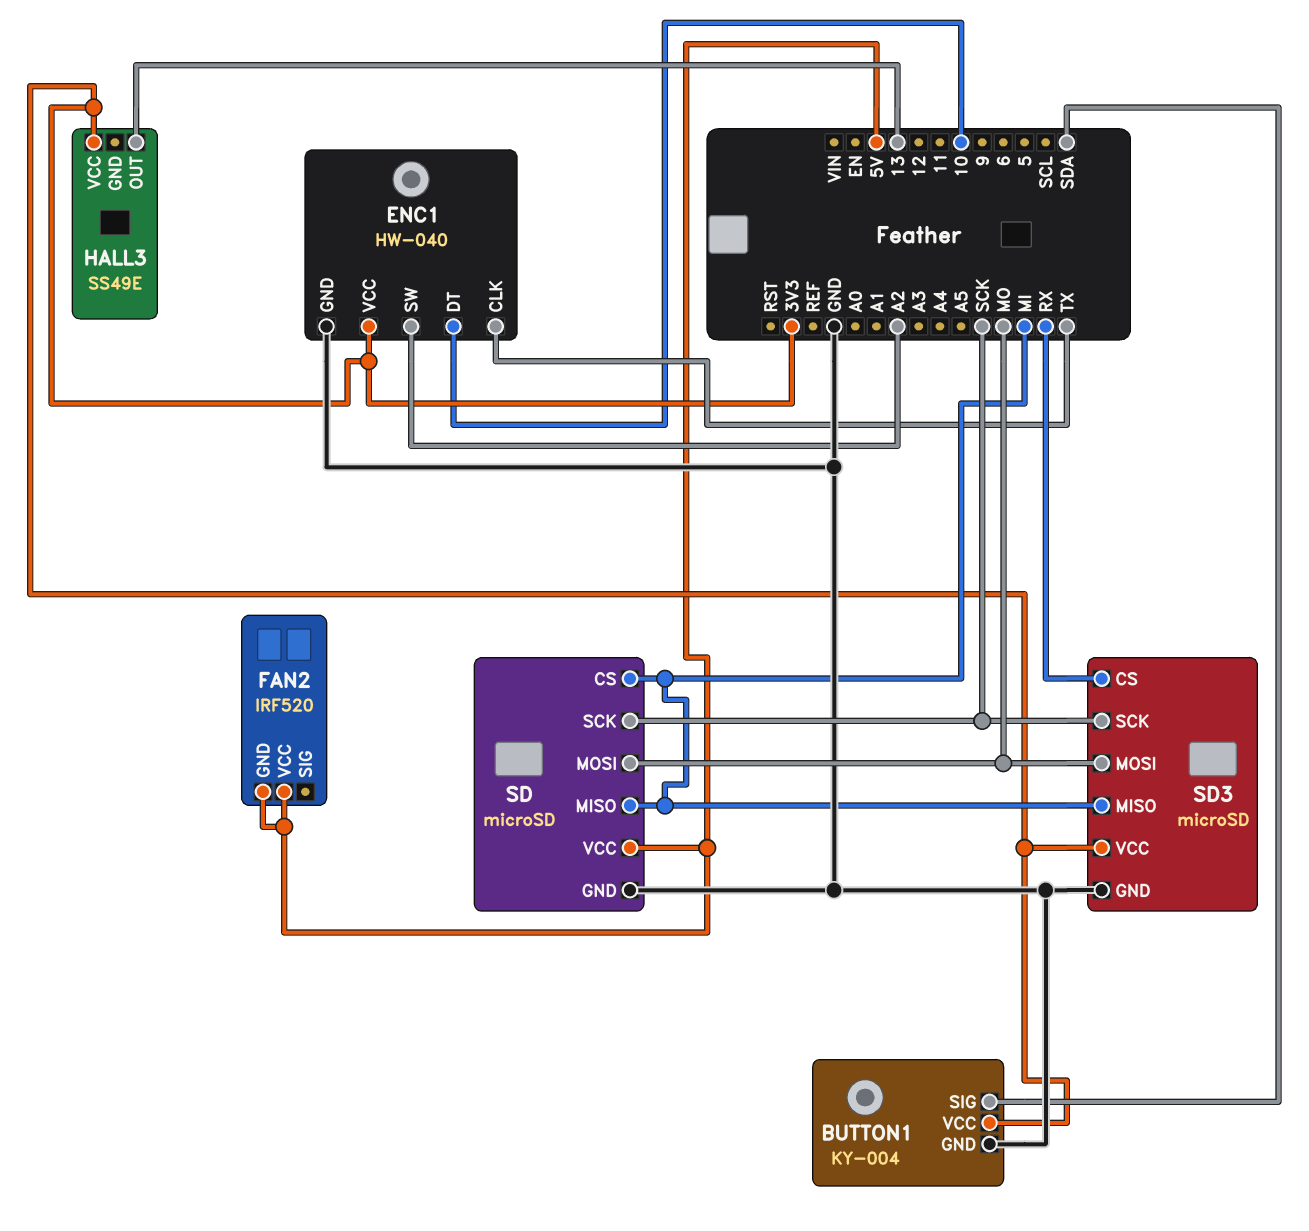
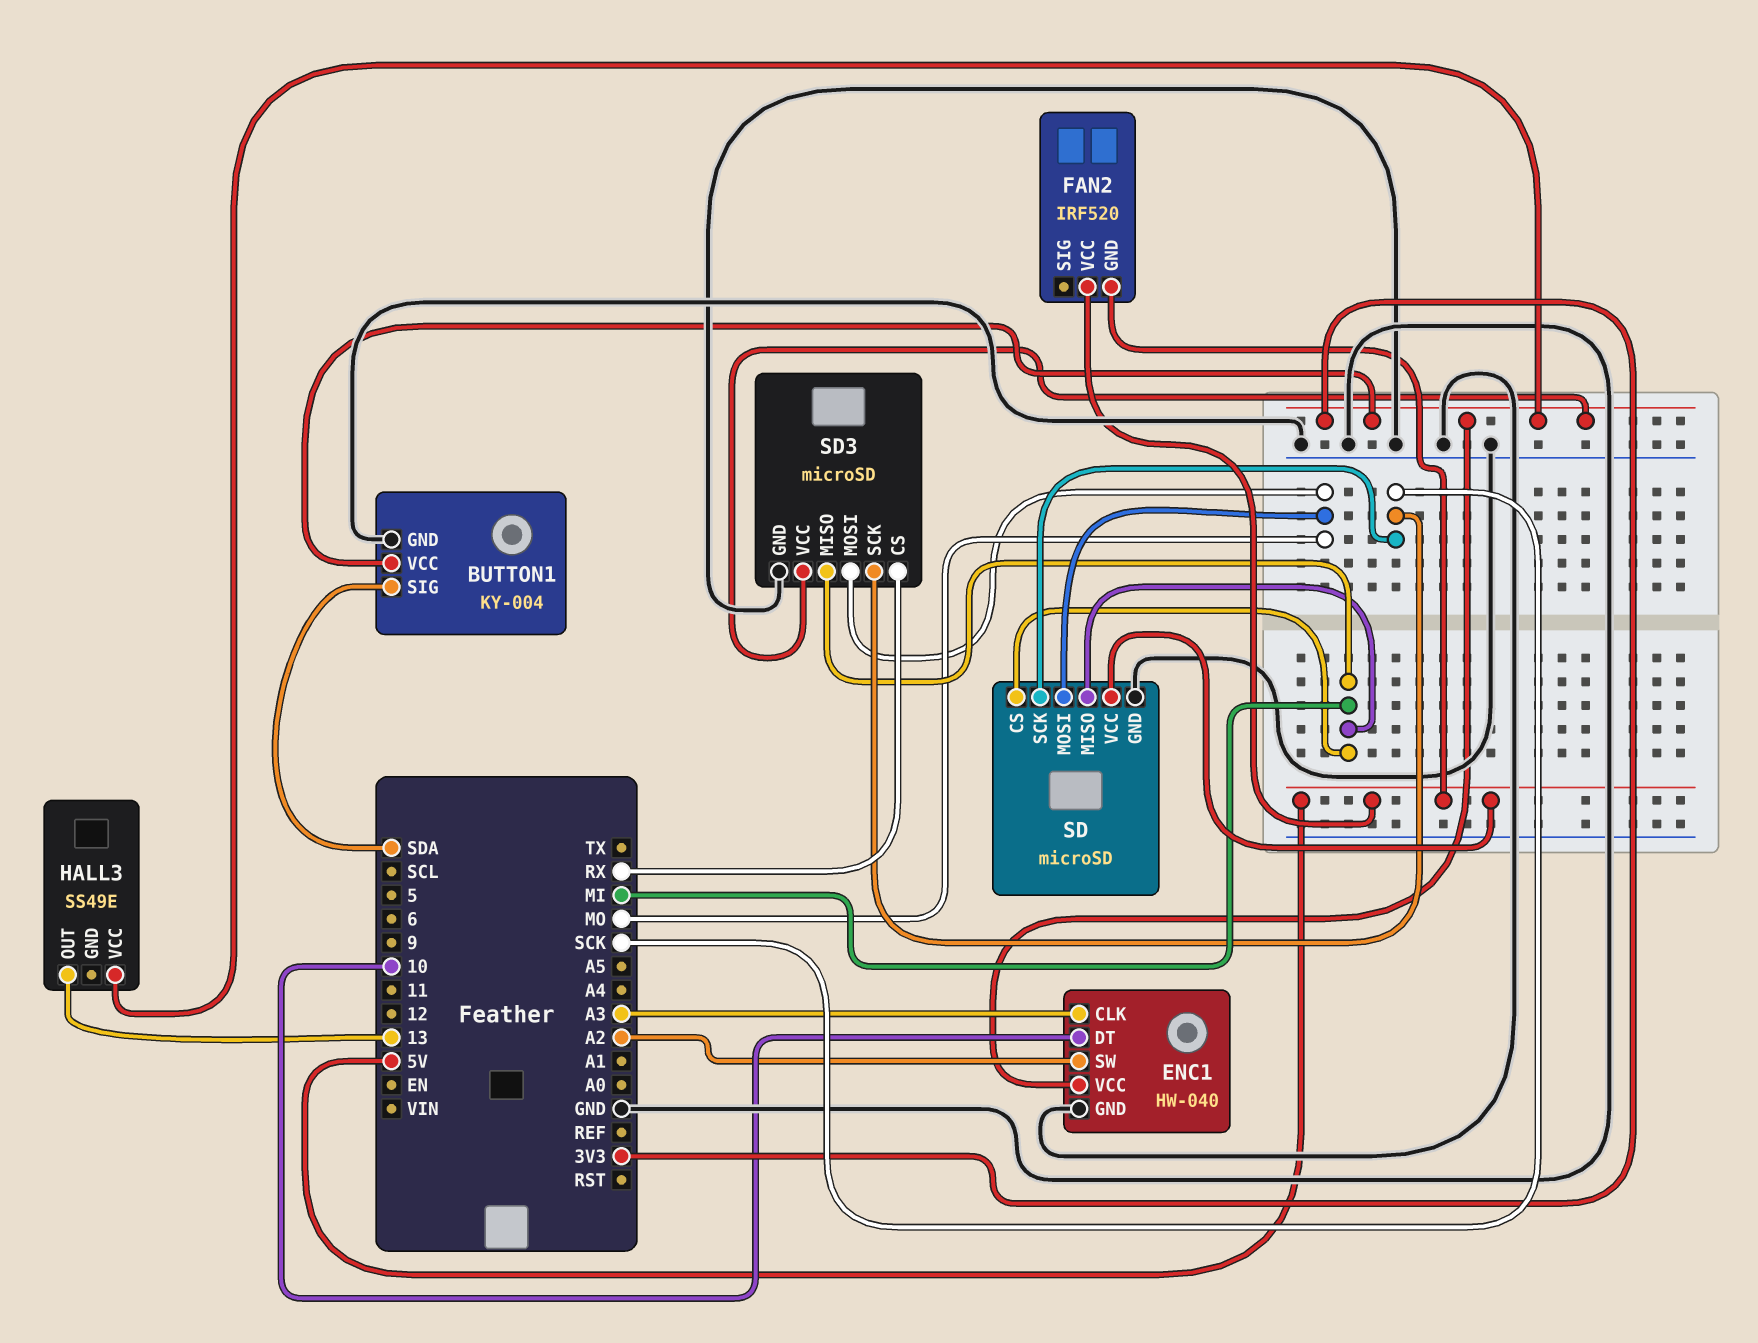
ENC1 pin CLK: TX -> A3

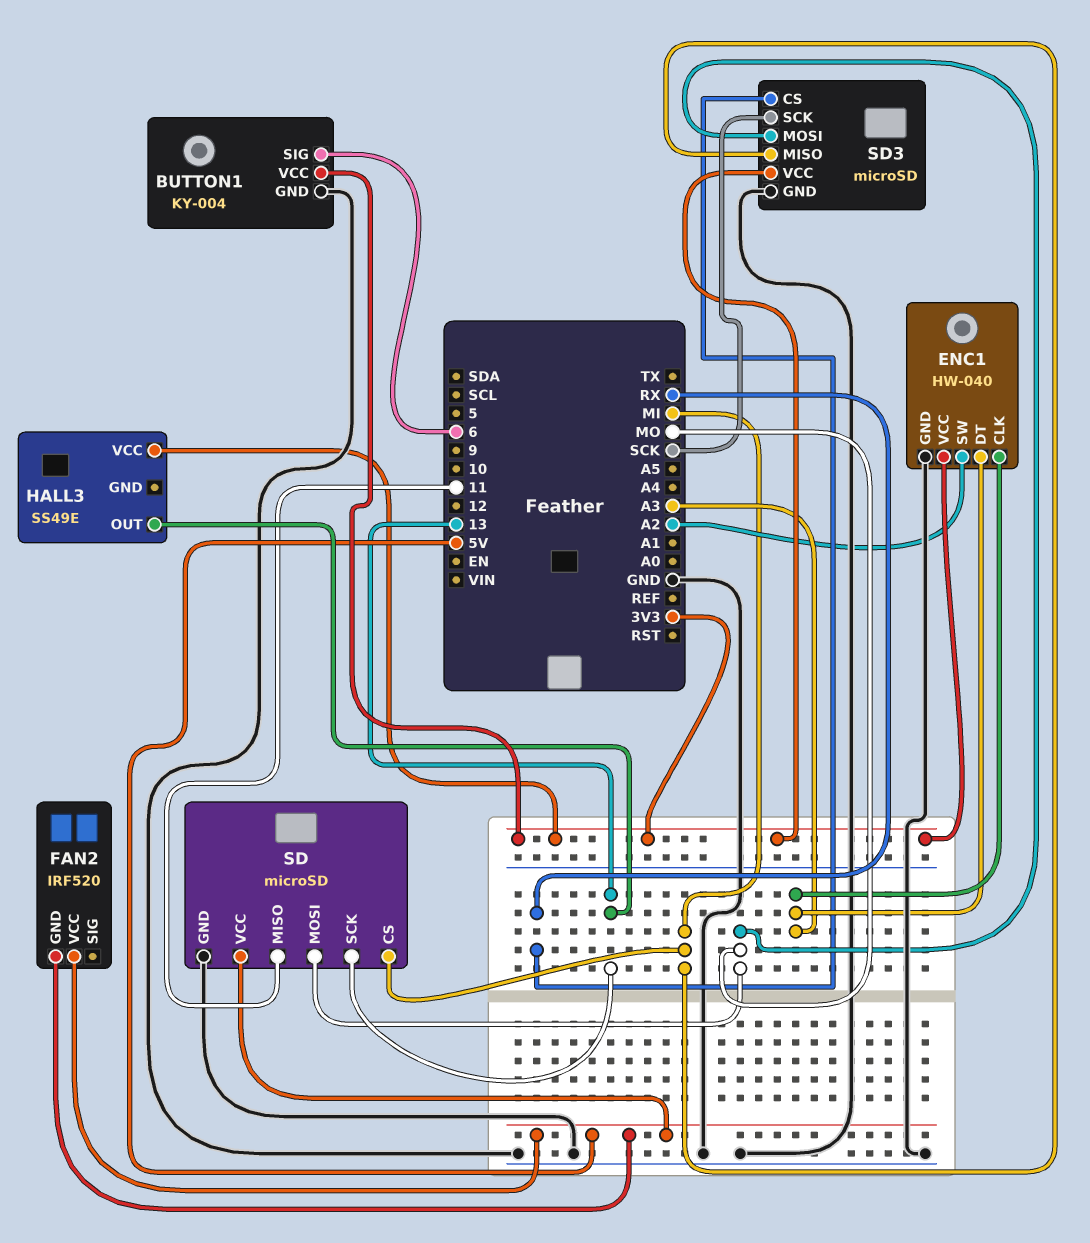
BUTTON1 pin SIG: SDA -> 6
ENC1 pin DT: 10 -> A3
SD pin MISO: MI -> 11
SD pin SCK: SCK -> 13

